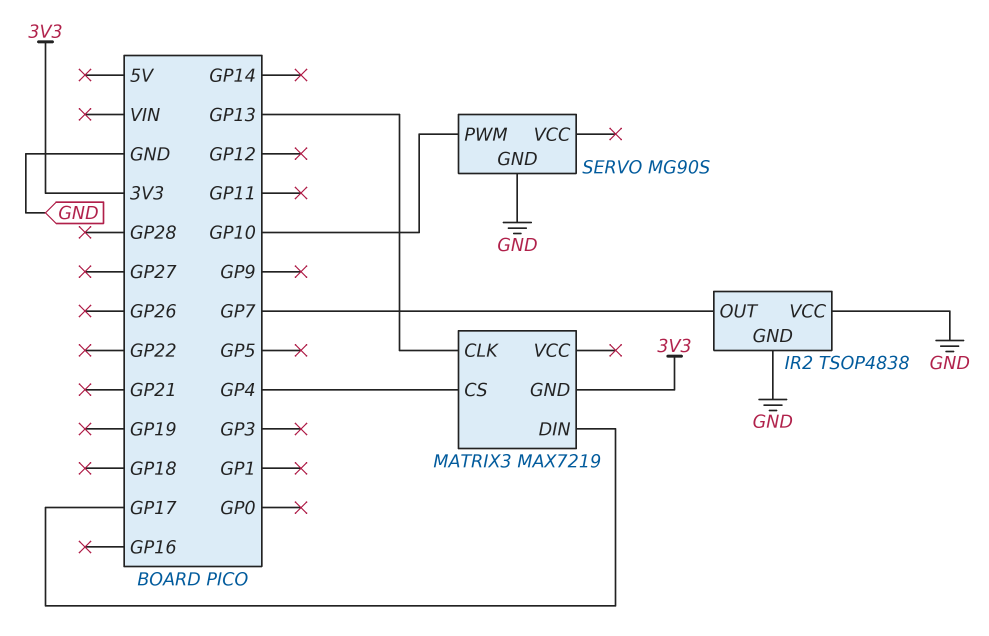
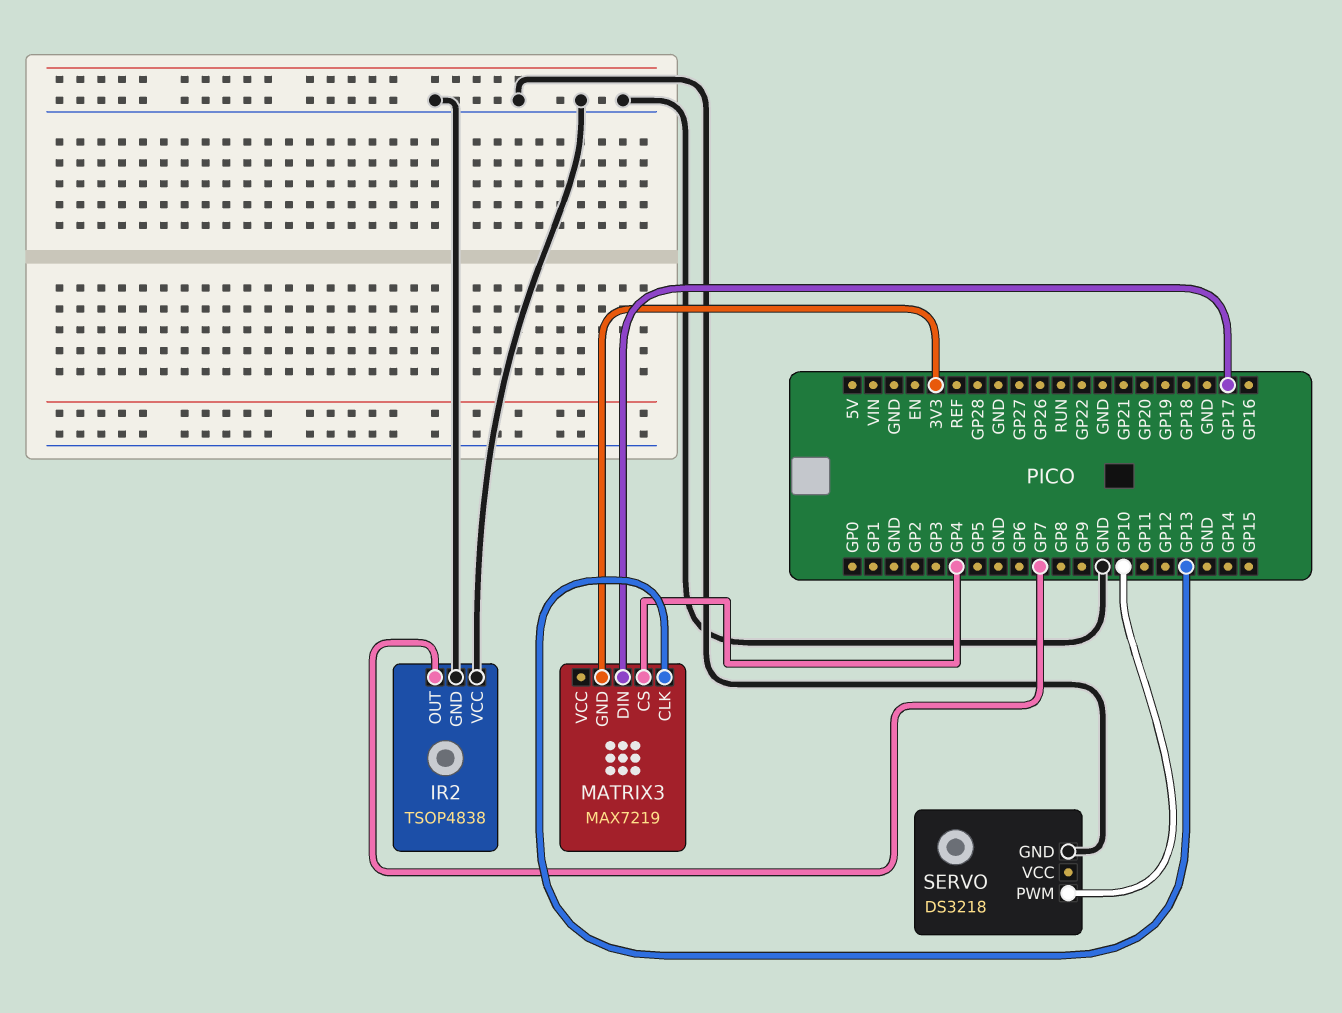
SERVO: MG90S -> DS3218

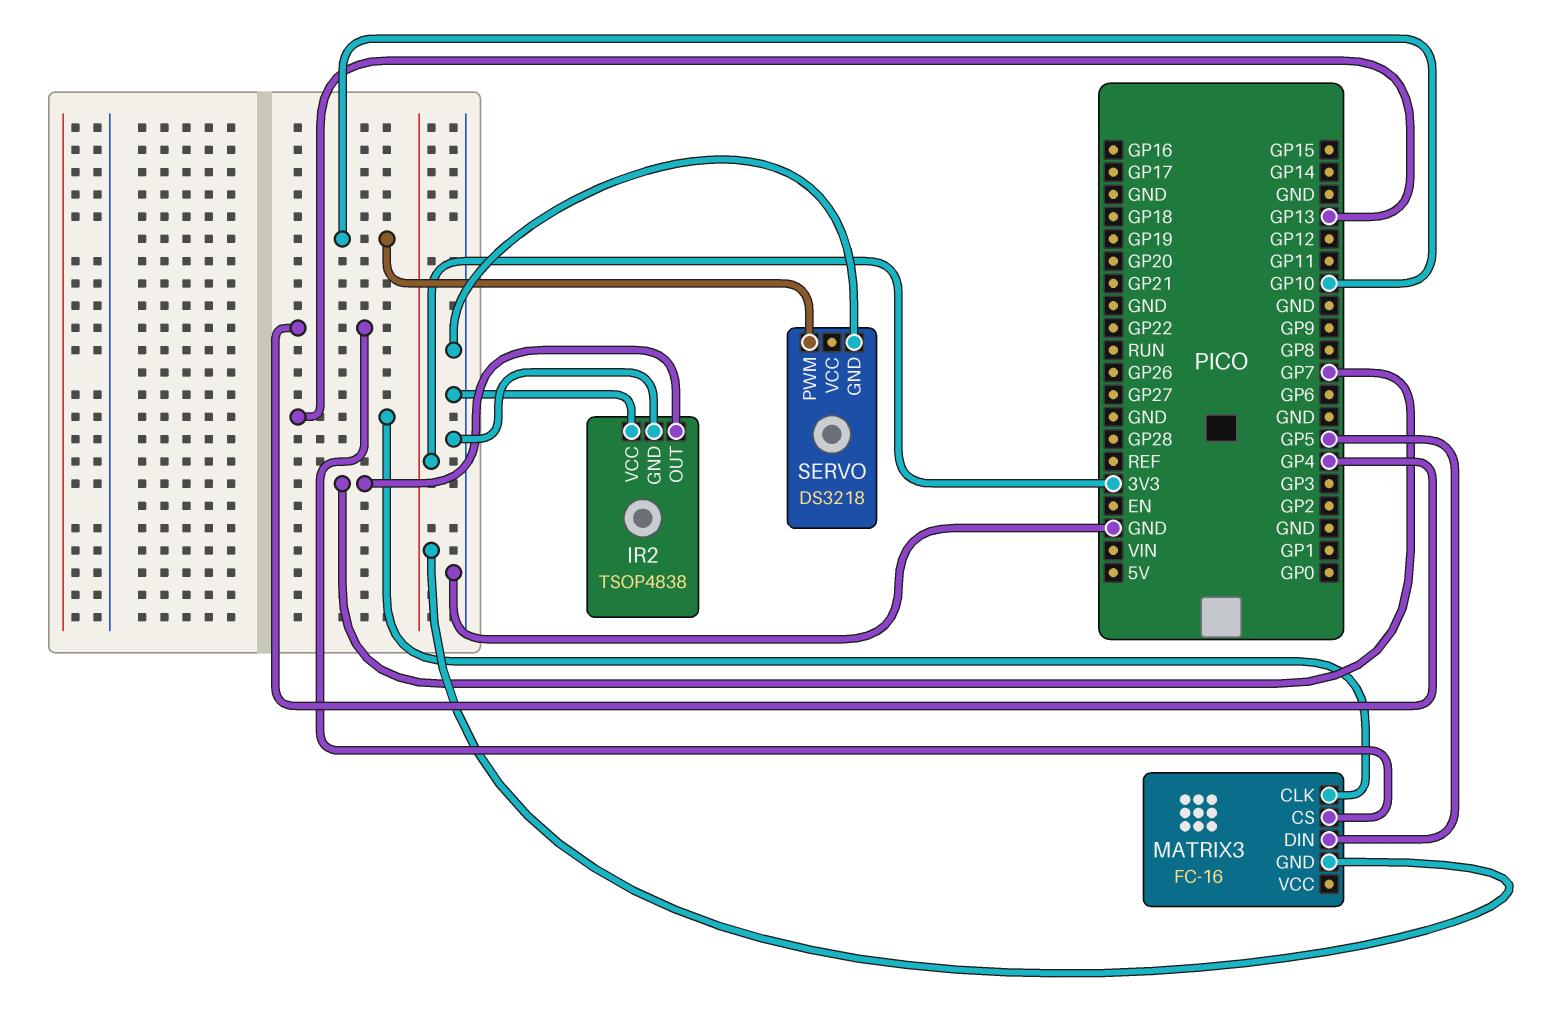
MATRIX3: MAX7219 -> FC-16
MATRIX3 pin DIN: GP17 -> GP5

